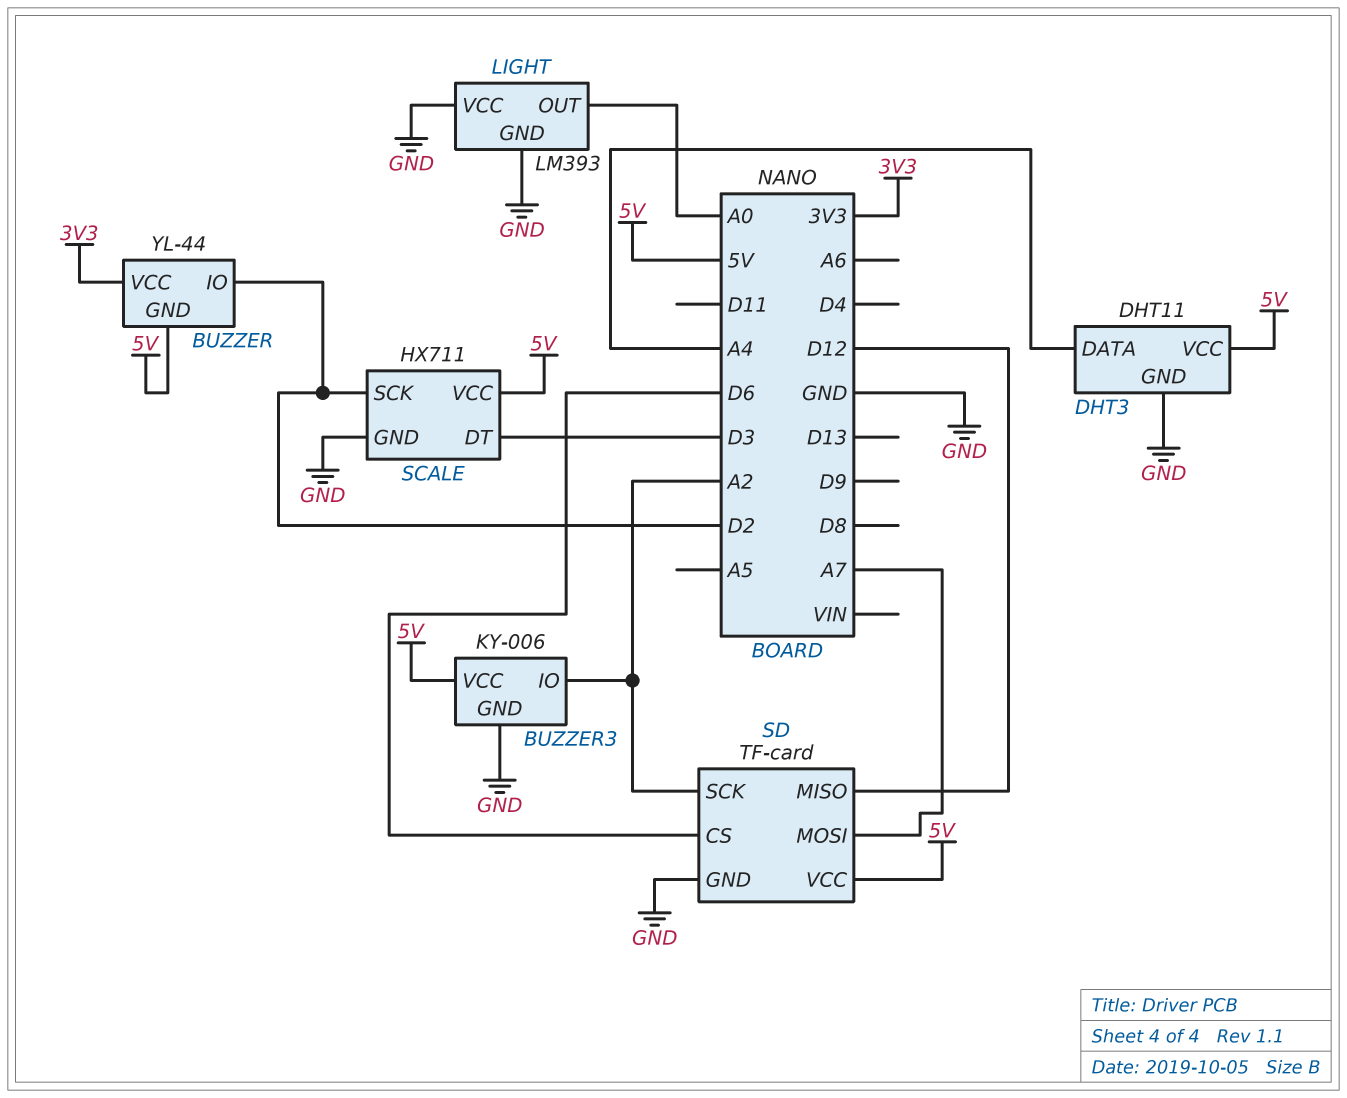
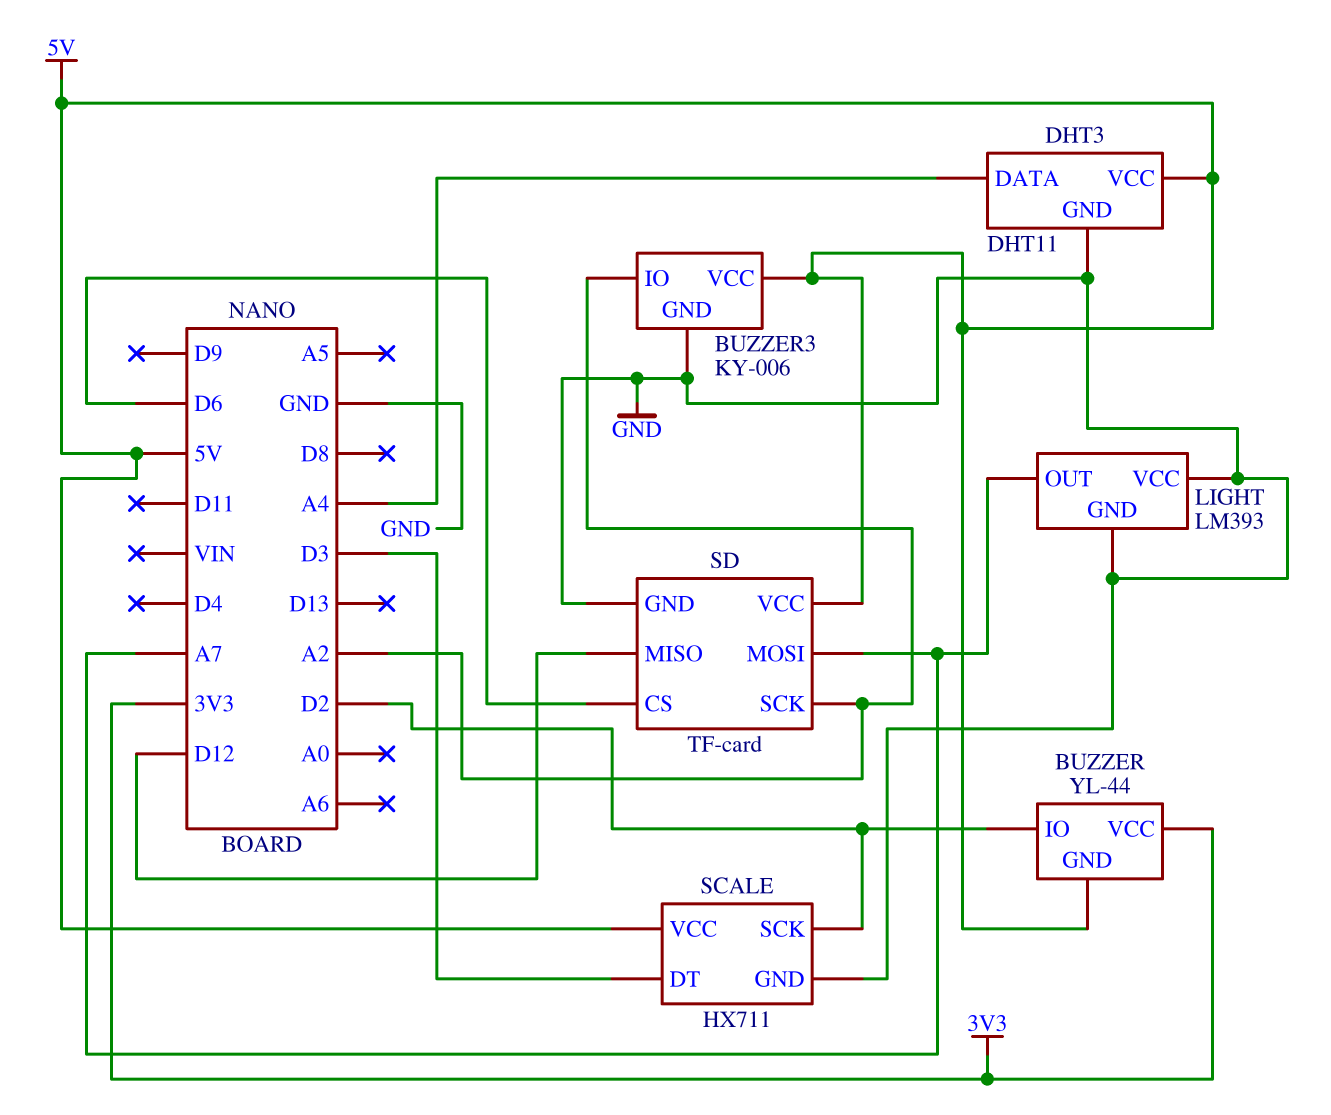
LIGHT pin OUT: A0 -> A7

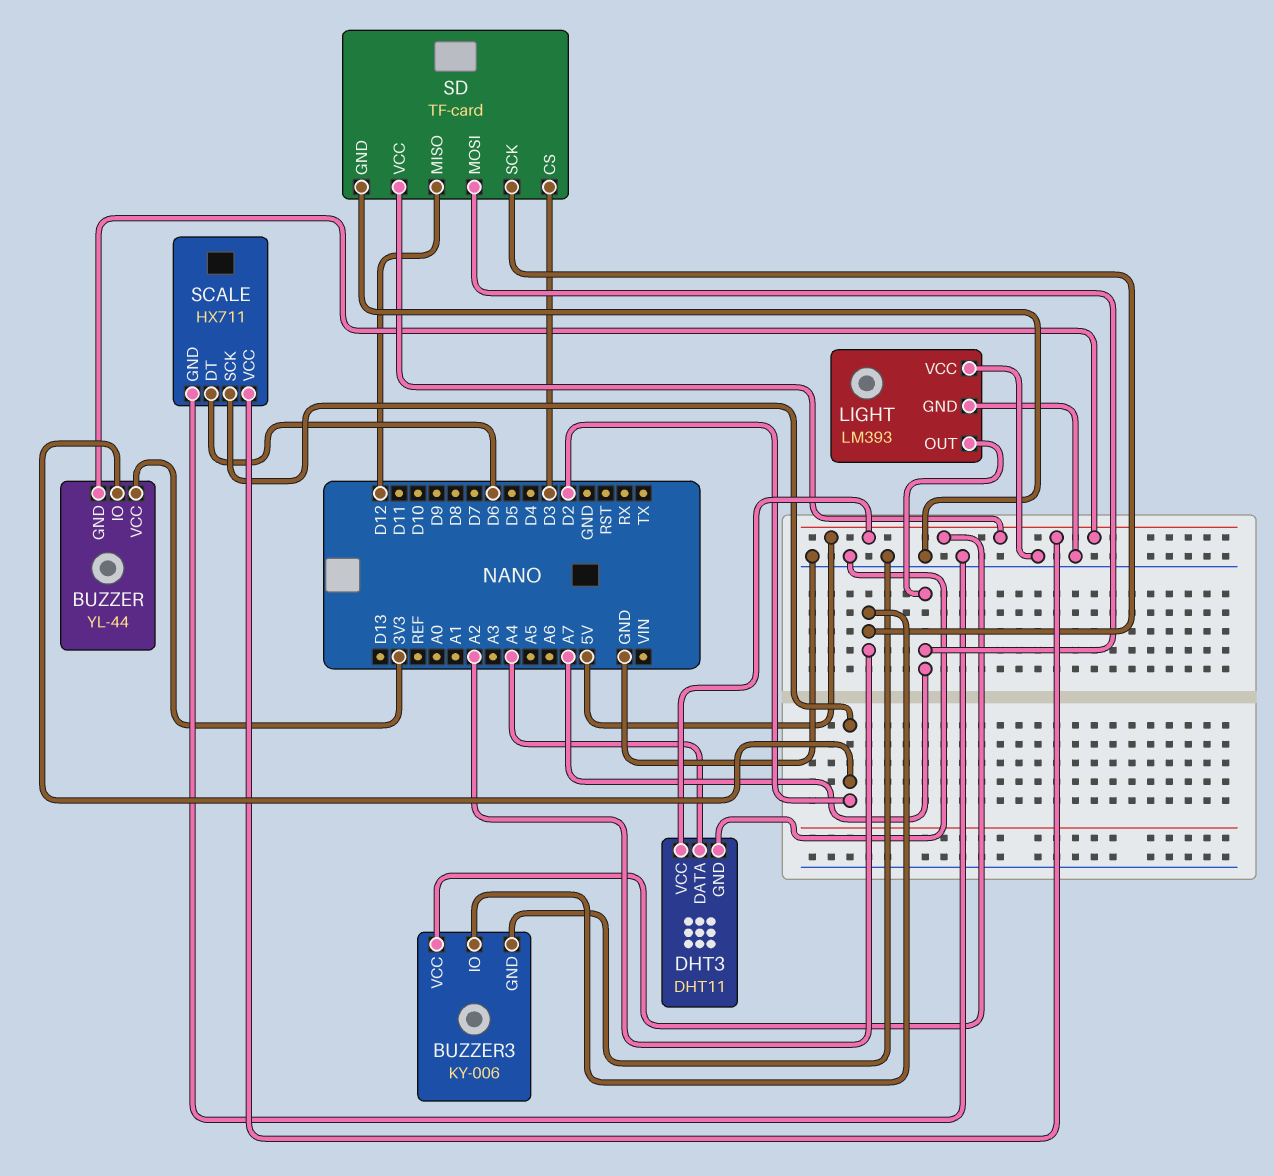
SCALE pin DT: D3 -> D6
SD pin CS: D6 -> D3

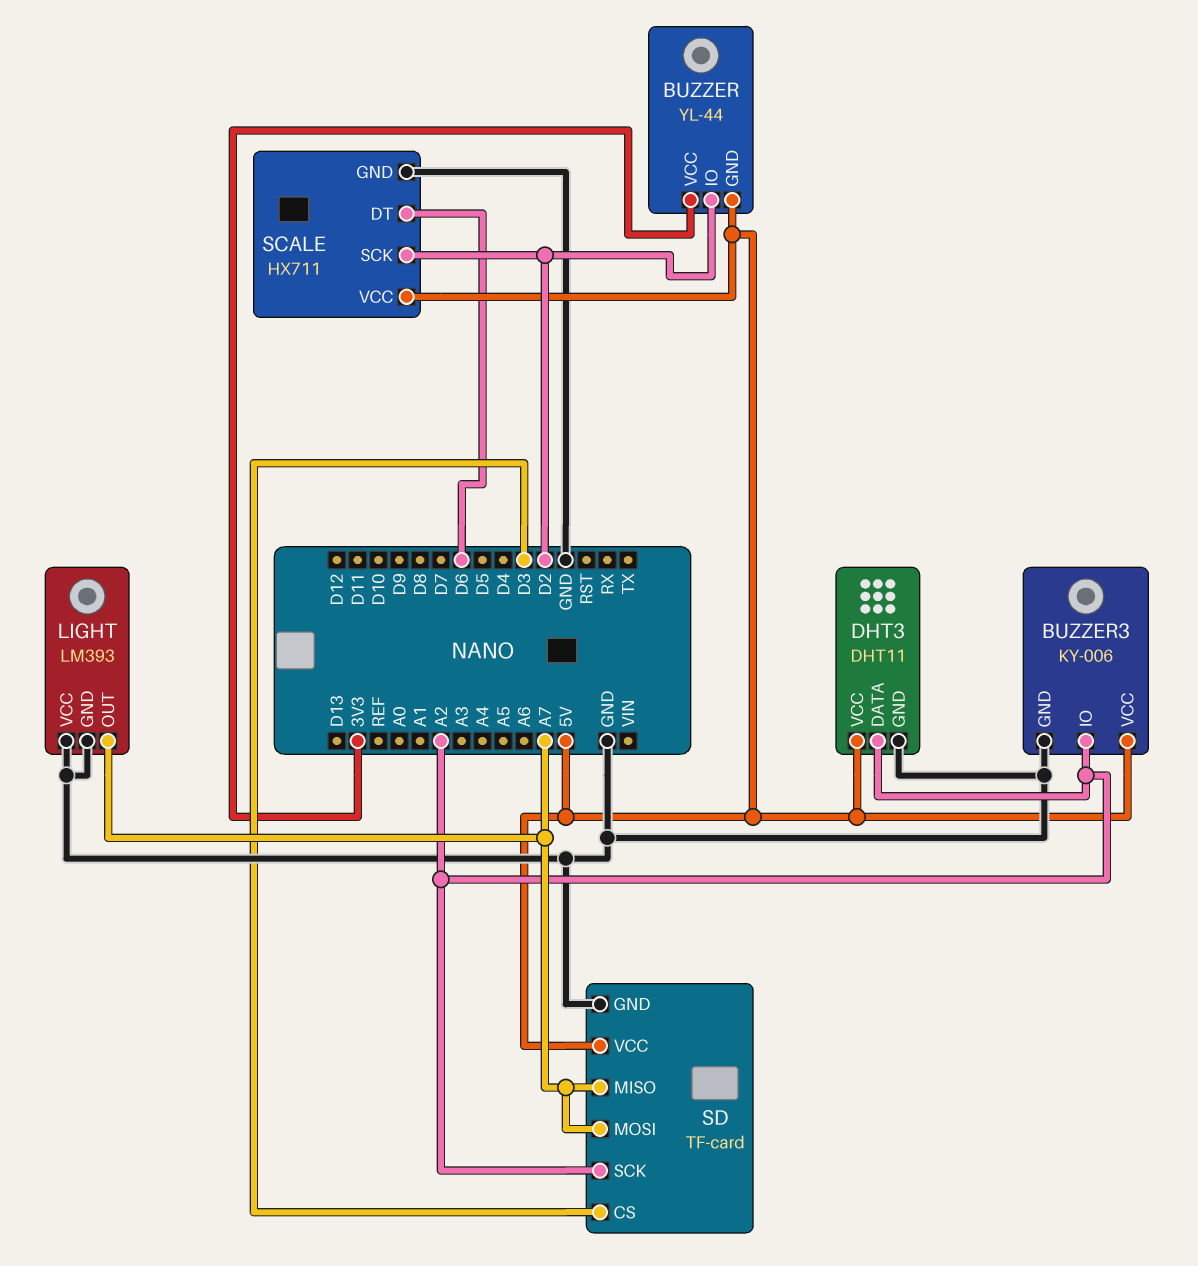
DHT3 pin DATA: A4 -> A2
SD pin MISO: D12 -> A7

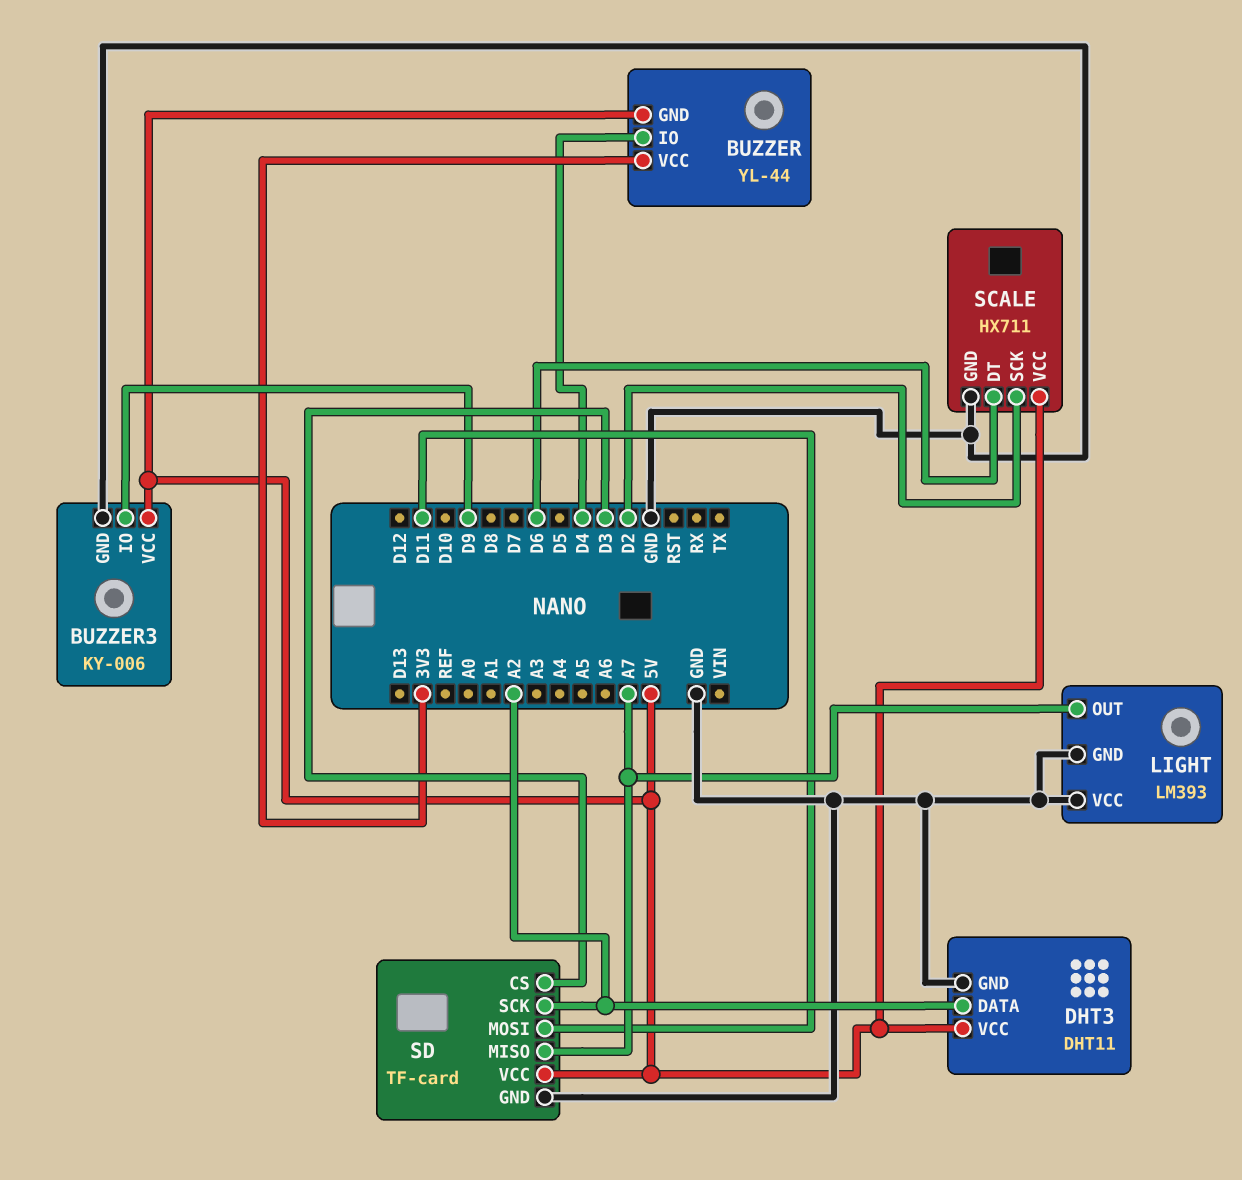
BUZZER pin IO: D2 -> D4
BUZZER3 pin IO: A2 -> D9
SD pin MOSI: A7 -> D11

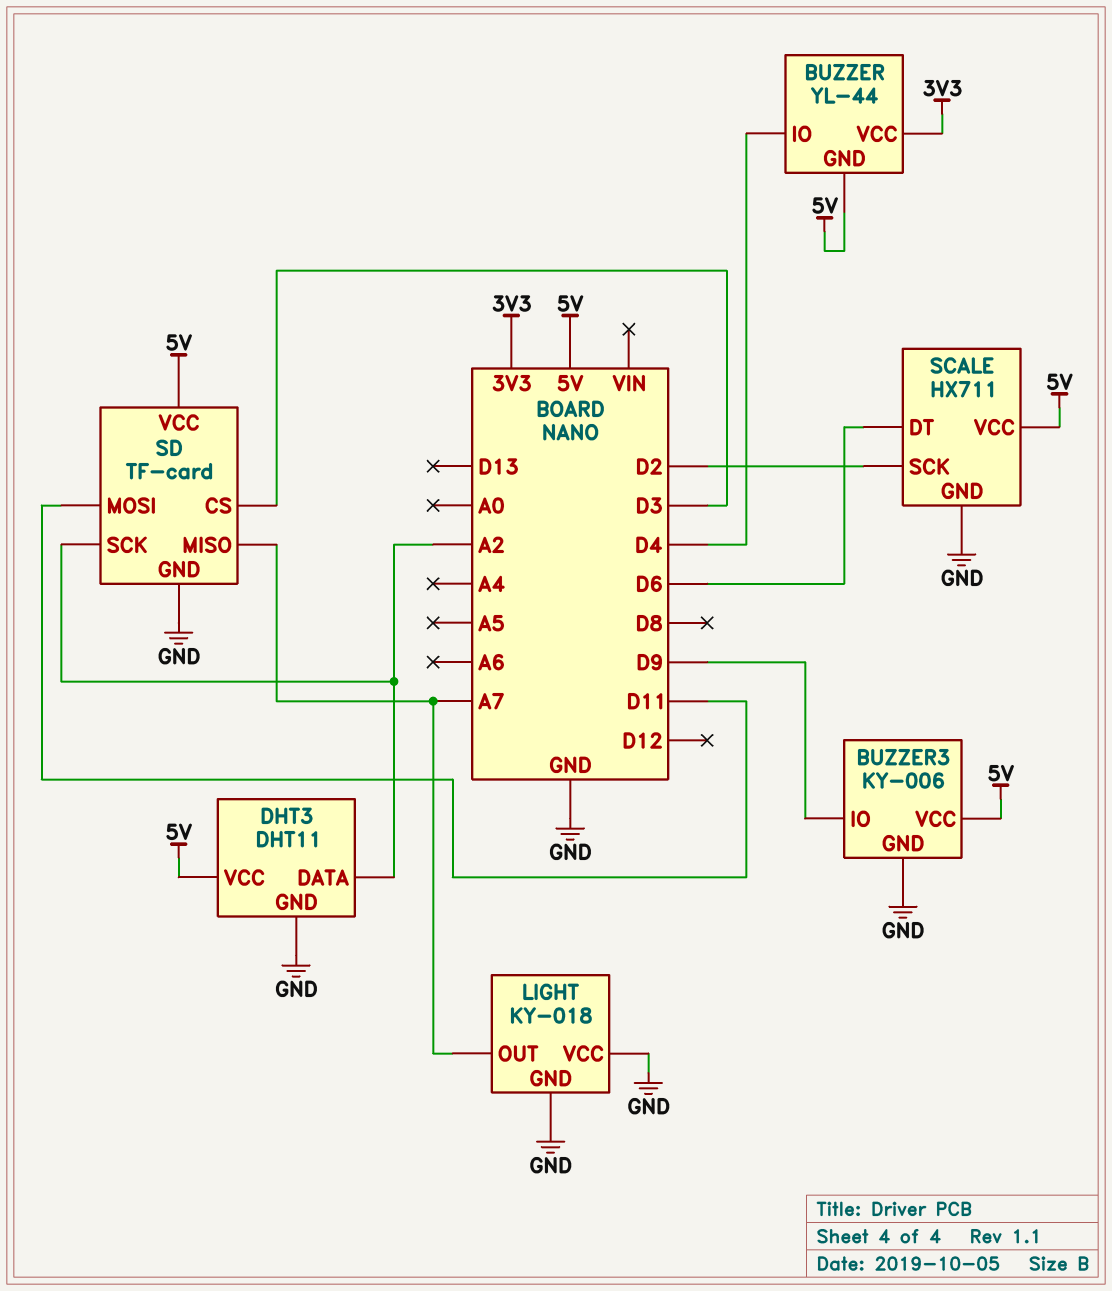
LIGHT: LM393 -> KY-018

